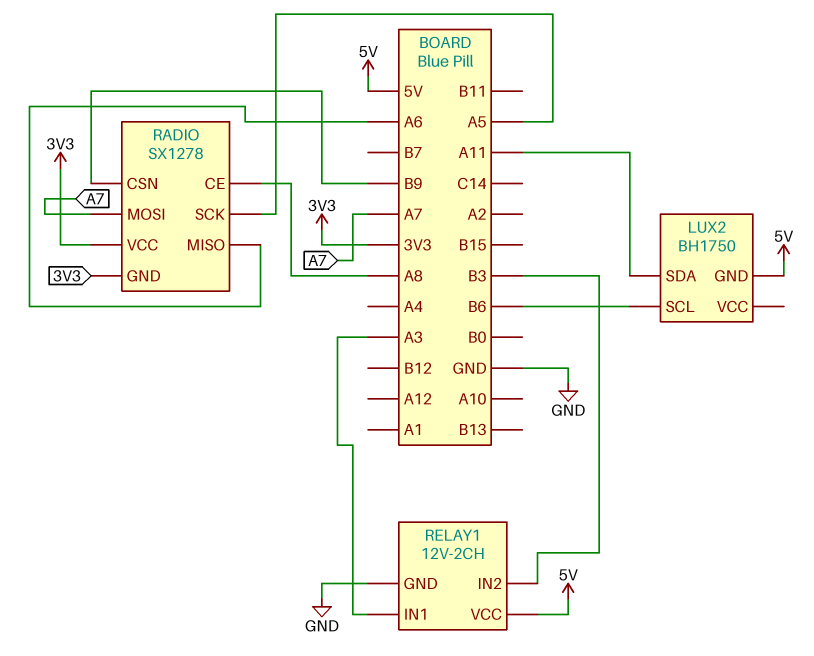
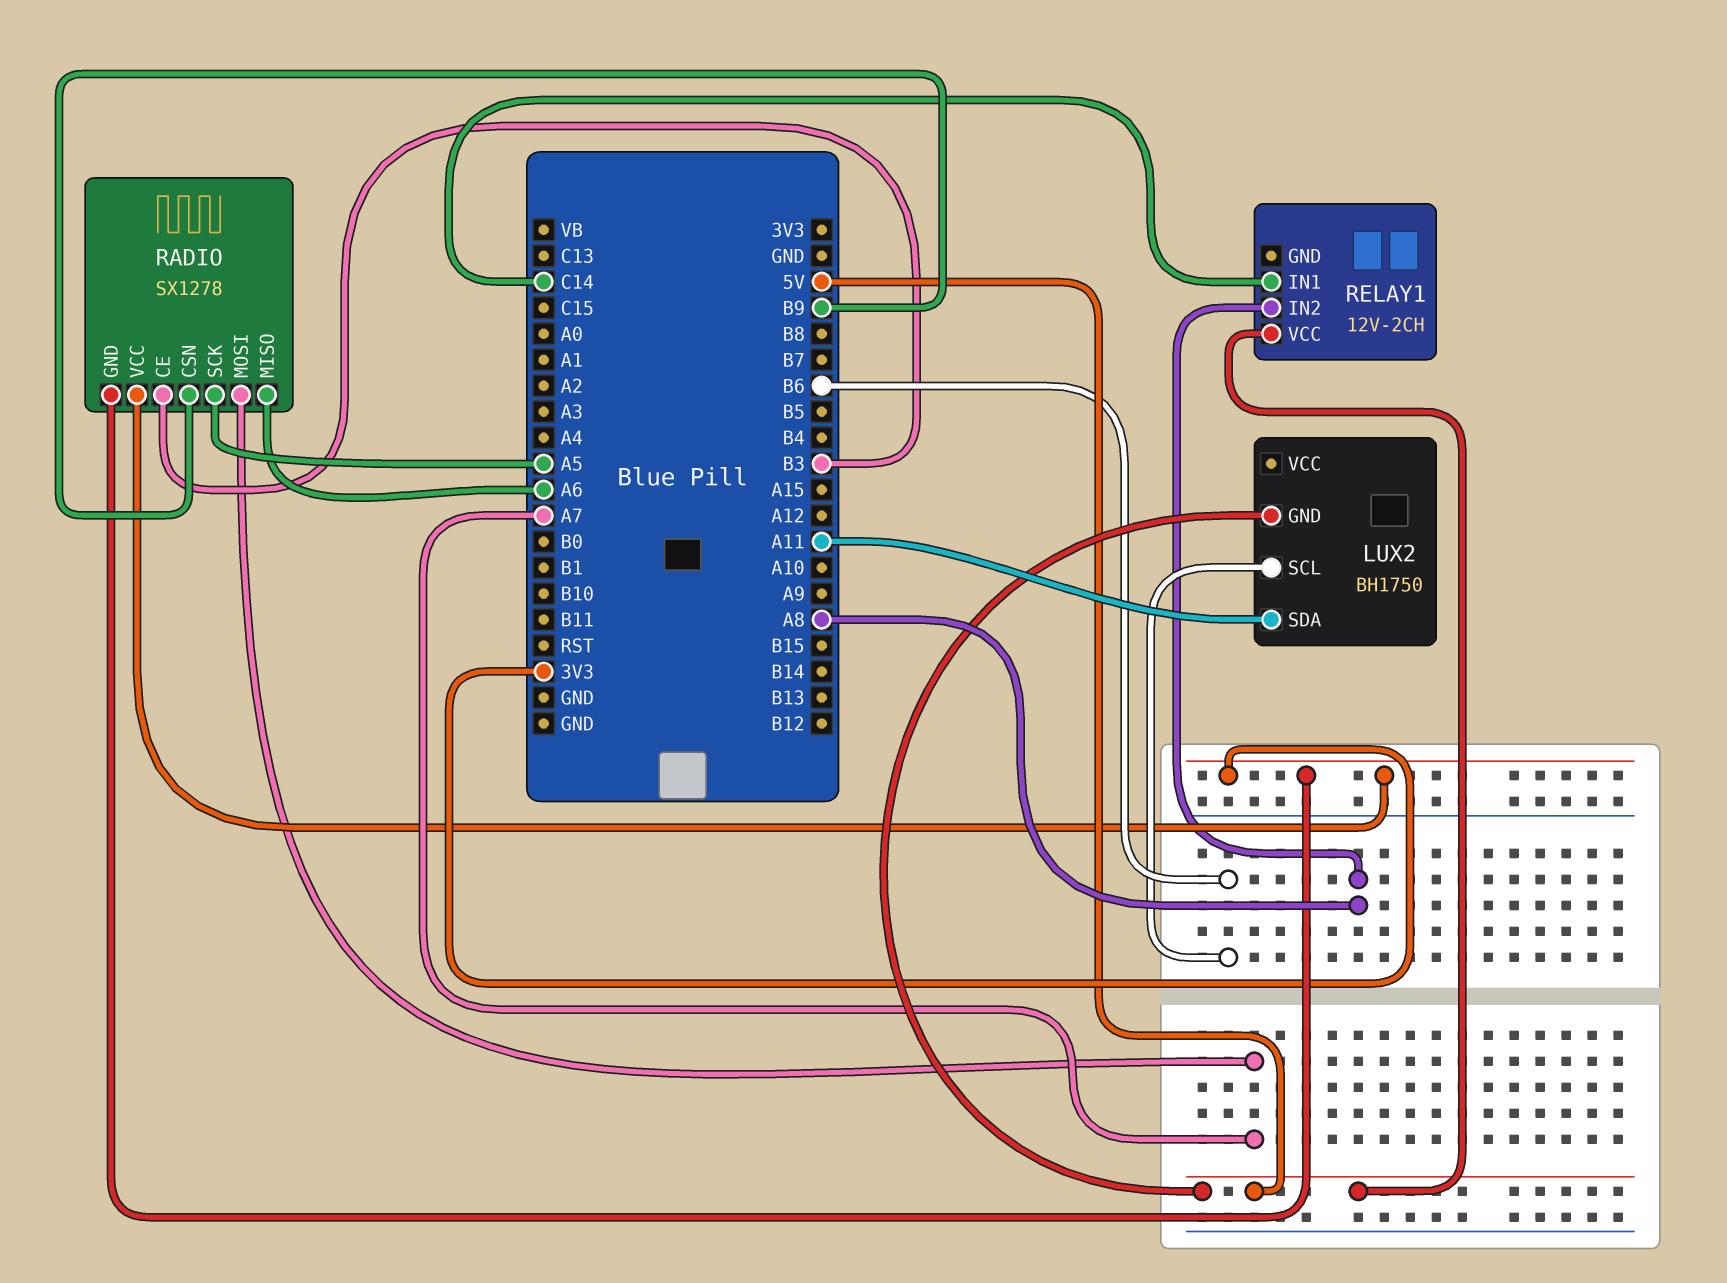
RADIO pin CE: A8 -> B3
RELAY1 pin GND: GND -> none
RELAY1 pin IN1: A3 -> C14
RELAY1 pin IN2: B3 -> A8

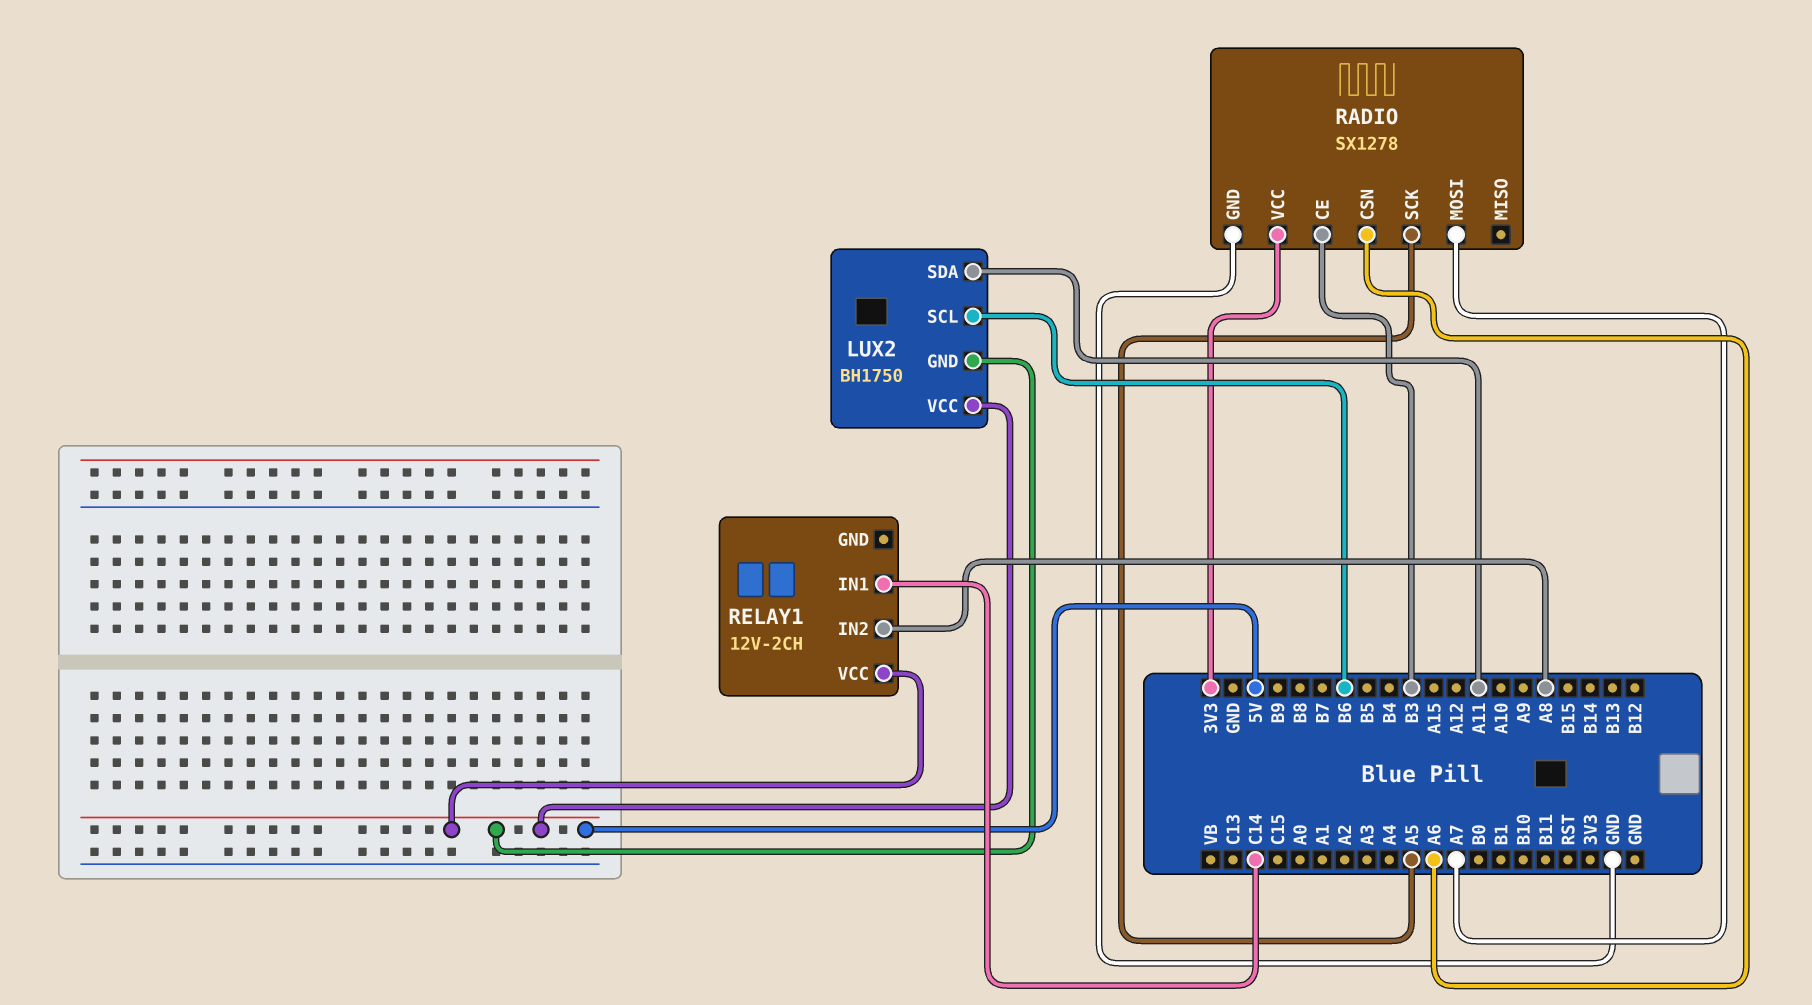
LUX2 pin VCC: none -> 5V
RADIO pin CSN: B9 -> A6
RADIO pin GND: 3V3 -> GND
RADIO pin MISO: A6 -> none

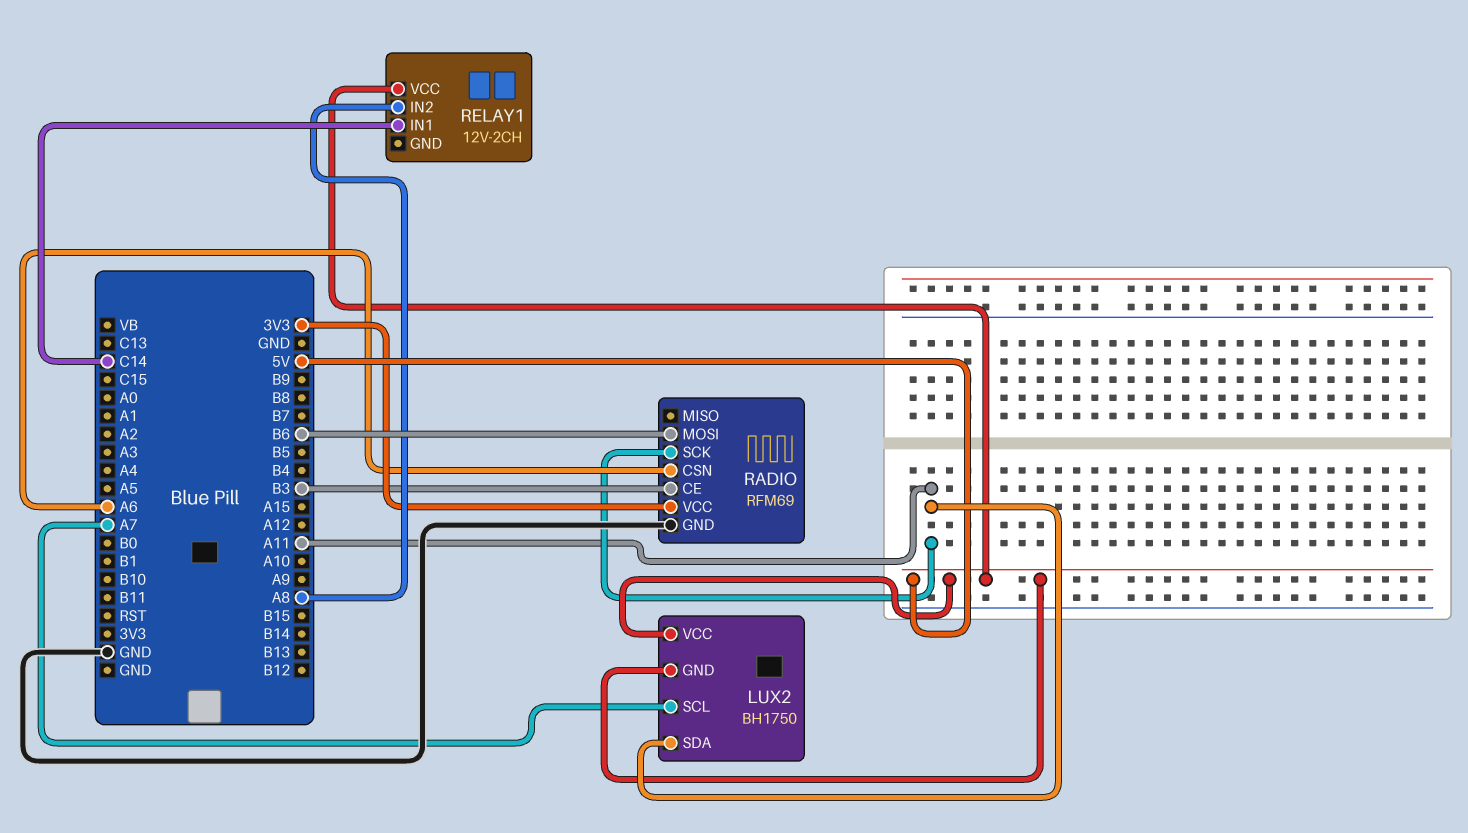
LUX2 pin SCL: B6 -> A7
RADIO: SX1278 -> RFM69
RADIO pin MOSI: A7 -> B6
RADIO pin SCK: A5 -> A11

